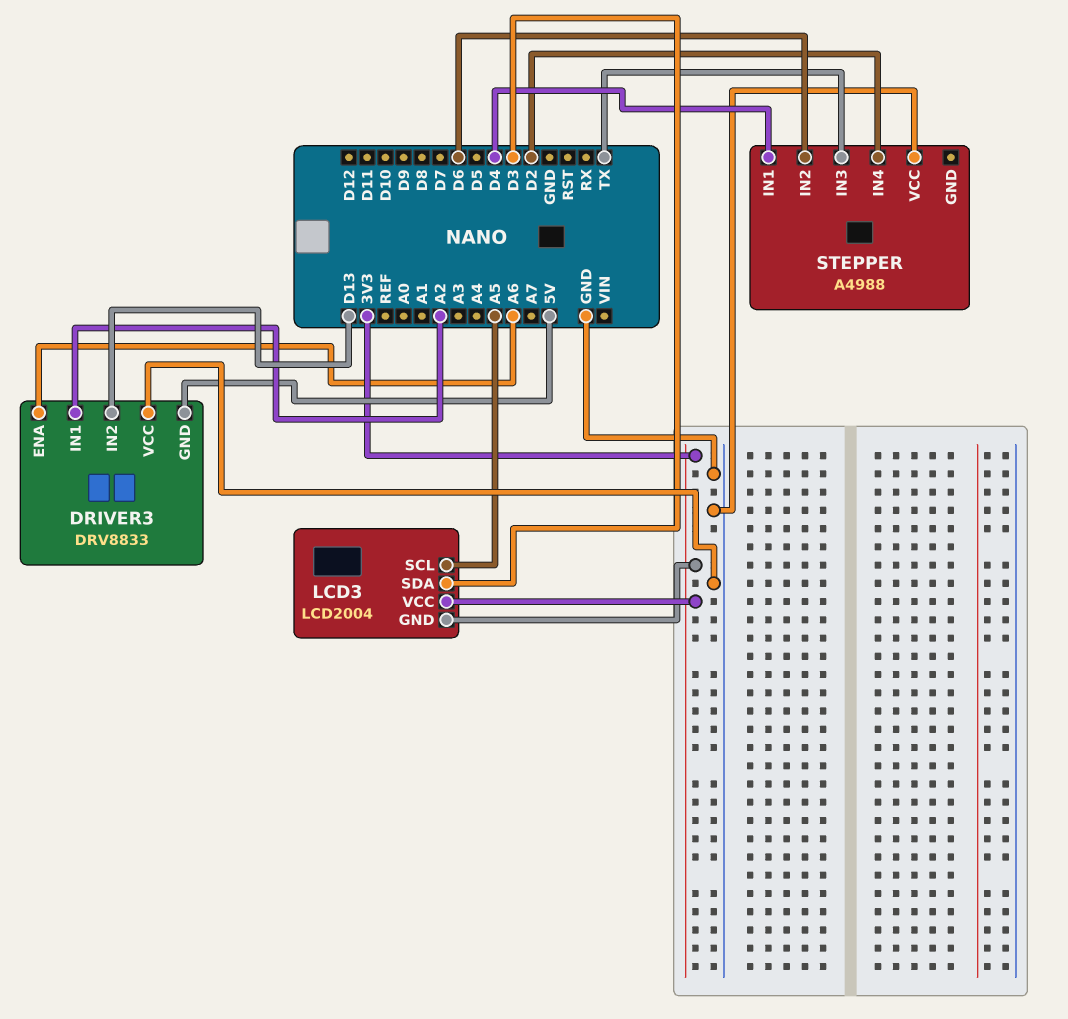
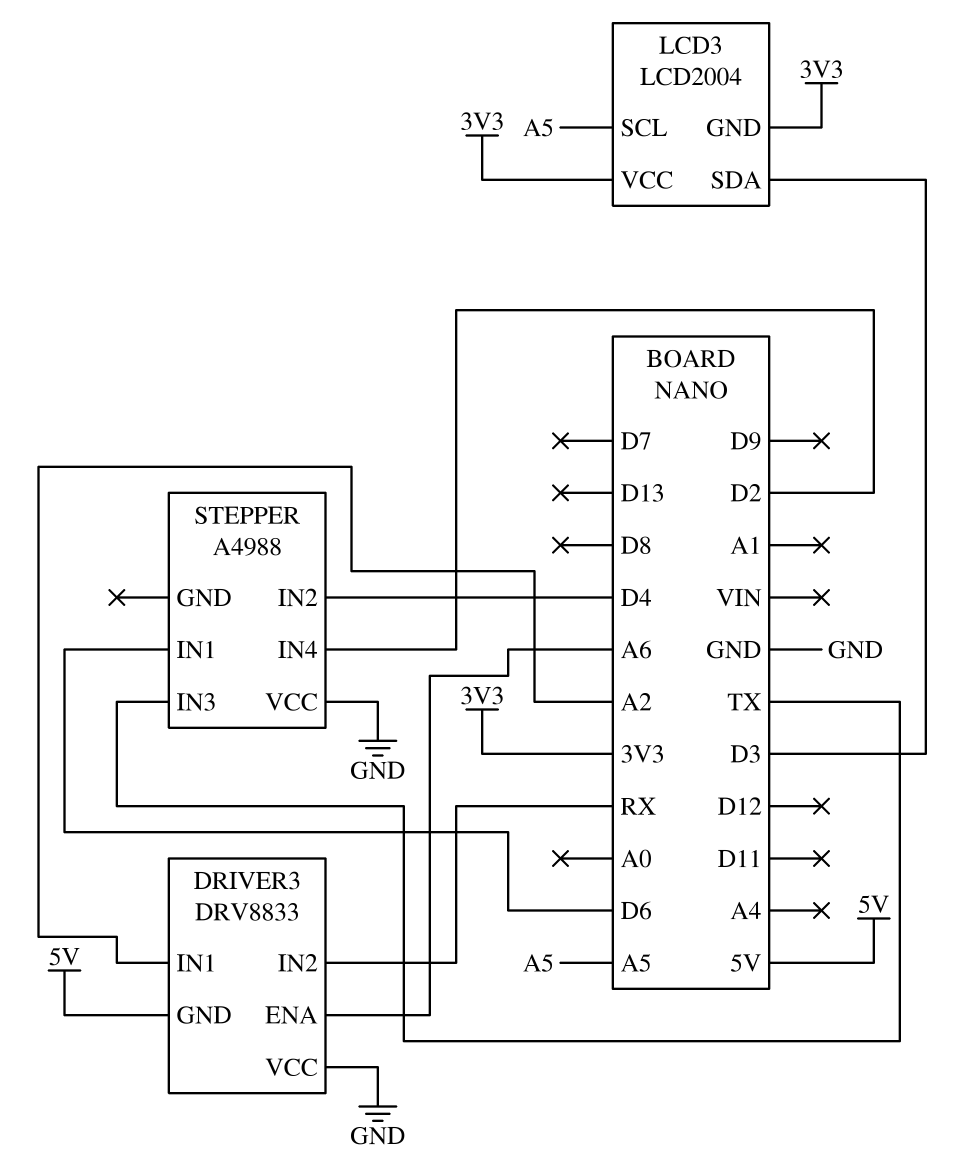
DRIVER3 pin IN2: D13 -> RX
STEPPER pin IN1: D4 -> D6
STEPPER pin IN2: D6 -> D4

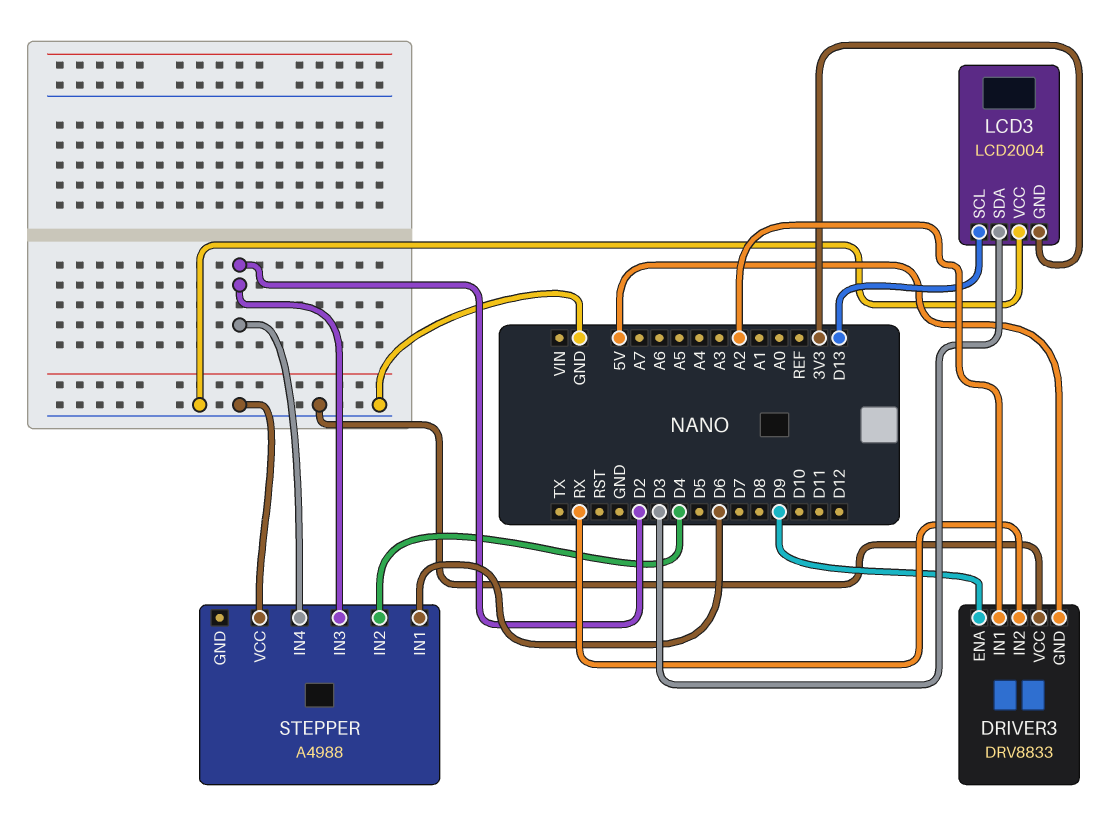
DRIVER3 pin ENA: A6 -> D9
LCD3 pin SCL: A5 -> D13
LCD3 pin VCC: 3V3 -> GND
STEPPER pin IN3: TX -> D2

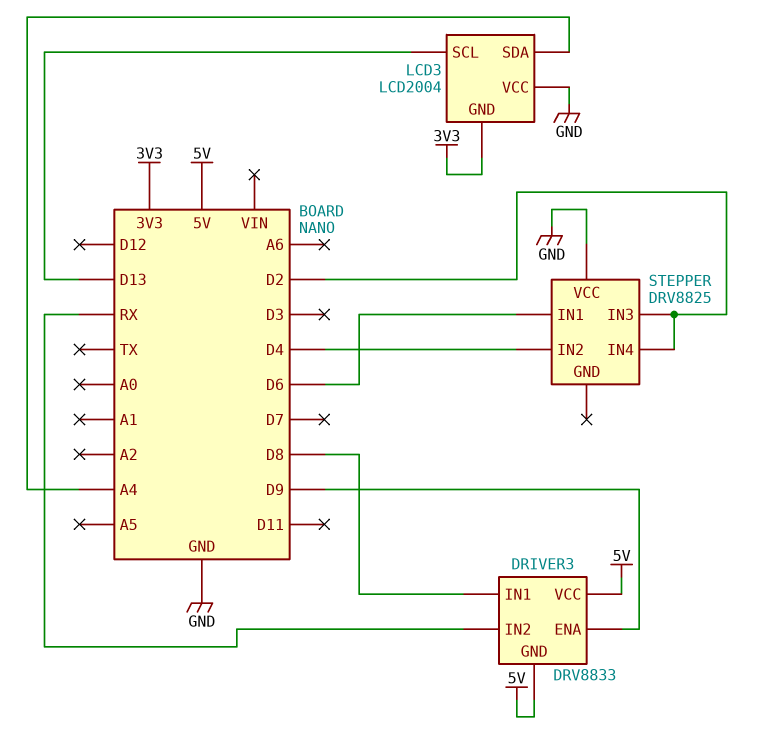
DRIVER3 pin IN1: A2 -> D8
DRIVER3 pin VCC: GND -> 5V
LCD3 pin SDA: D3 -> A4
STEPPER: A4988 -> DRV8825

